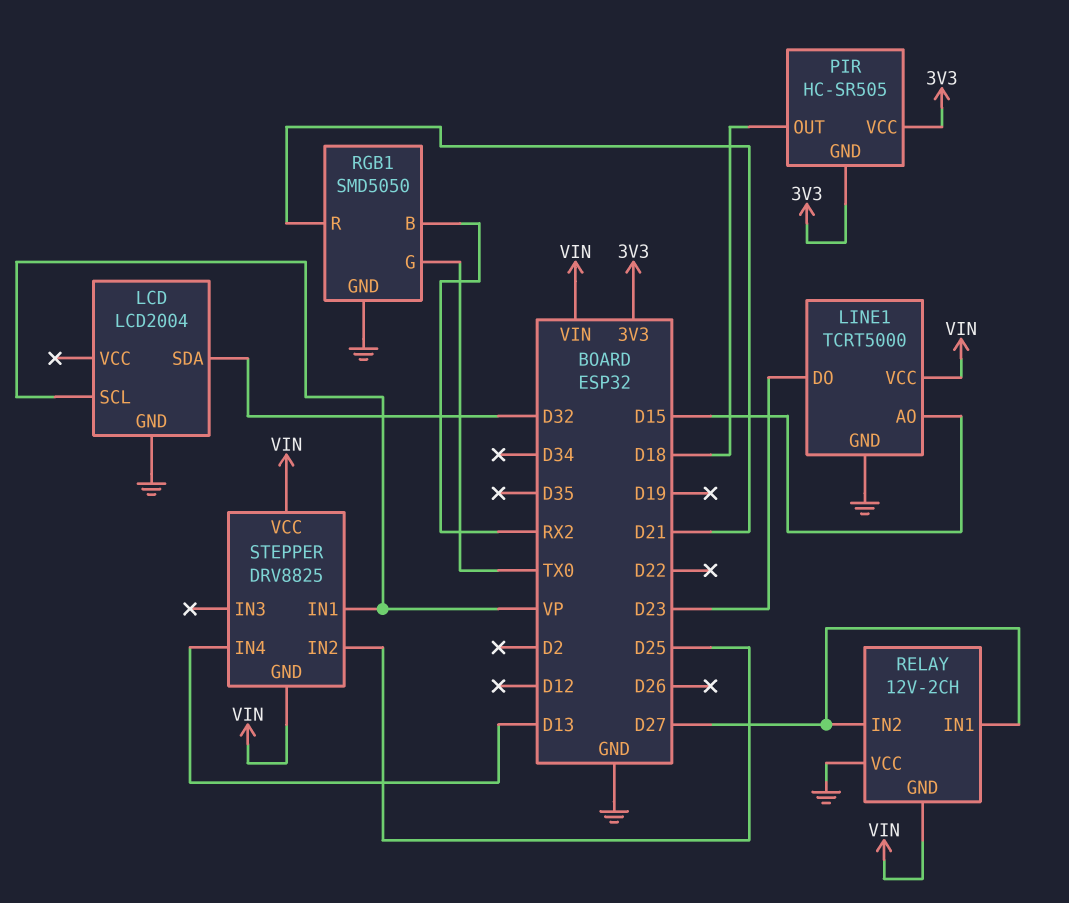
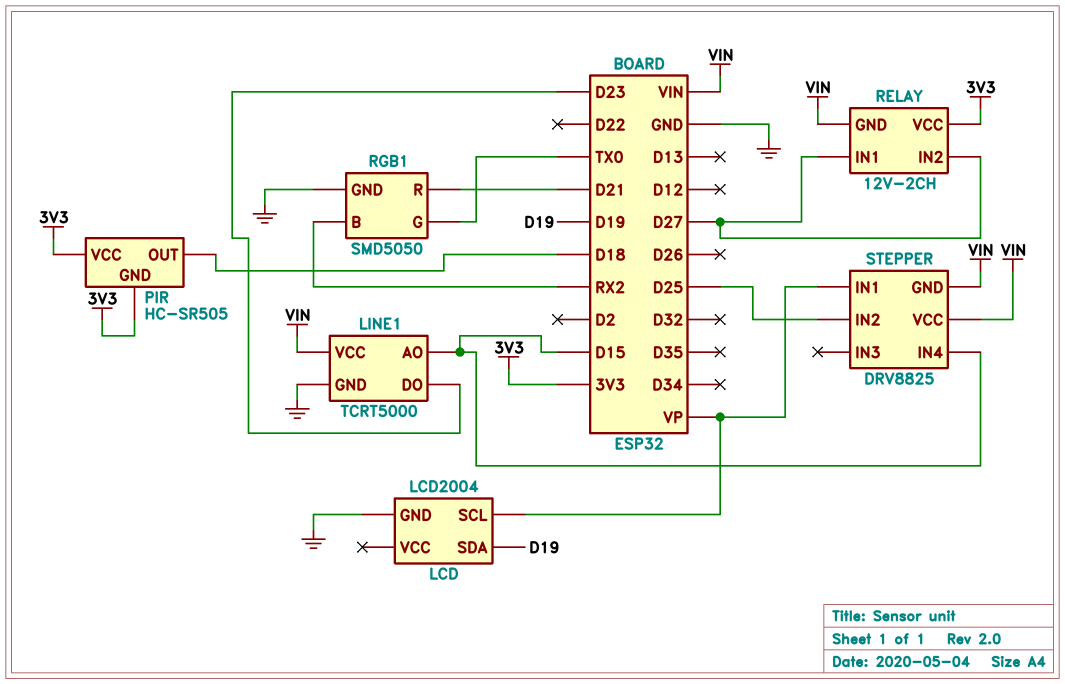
LCD pin SDA: D32 -> D19
RELAY pin VCC: GND -> 3V3
STEPPER pin IN4: D13 -> D15

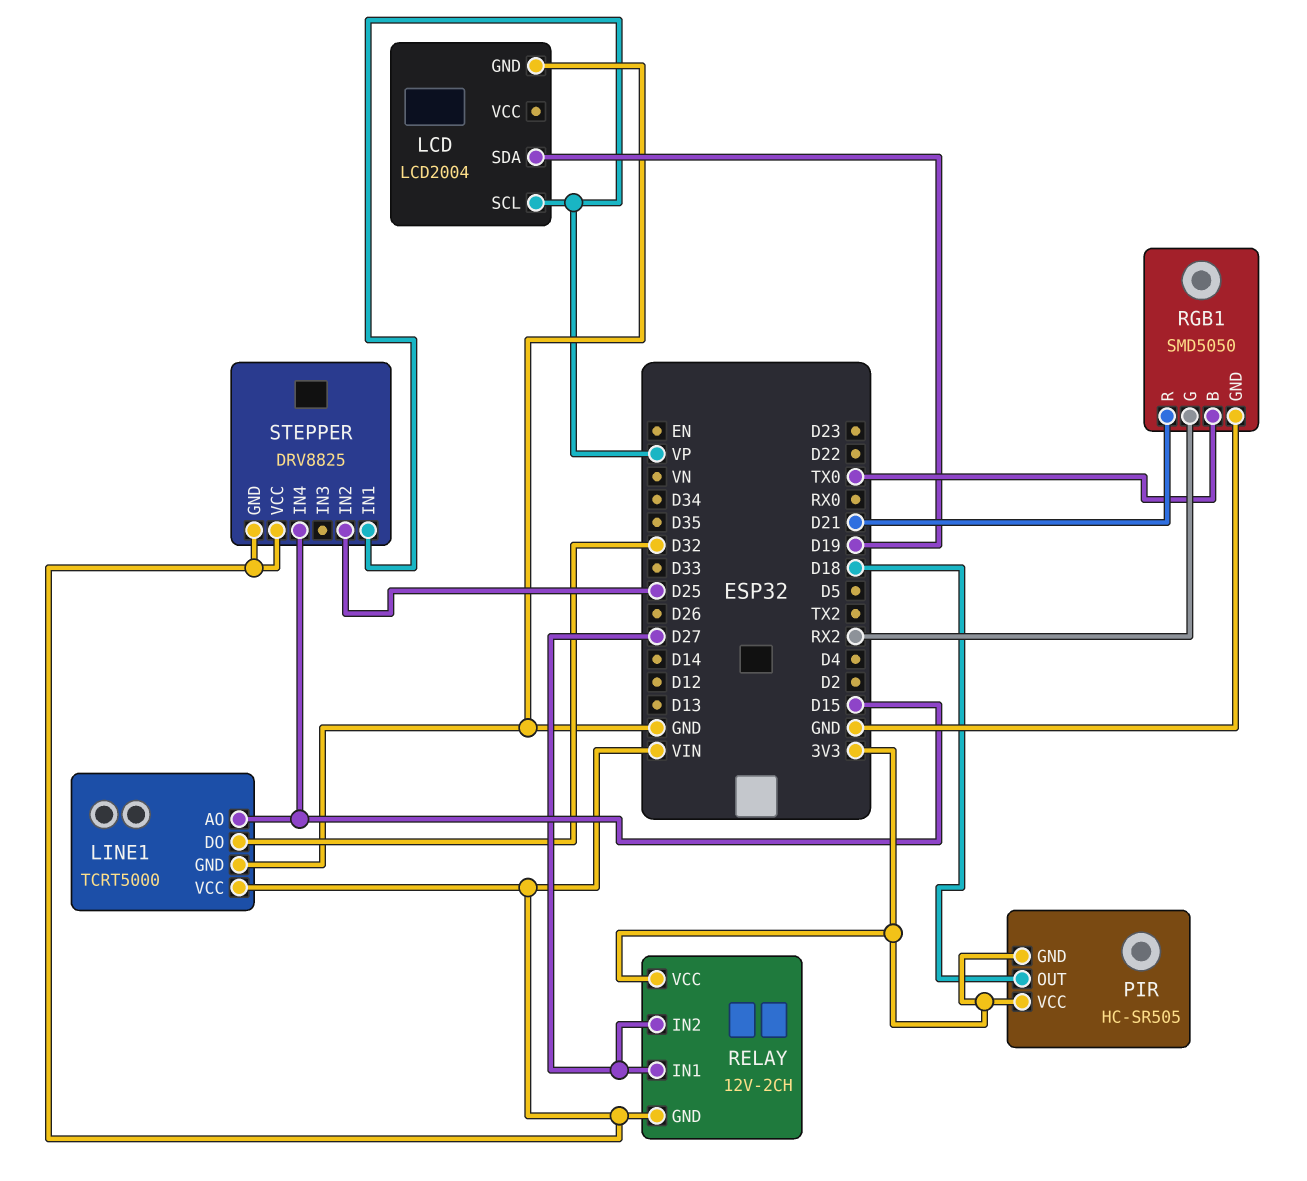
LINE1 pin DO: D23 -> D32
RGB1 pin B: RX2 -> TX0
RGB1 pin G: TX0 -> RX2

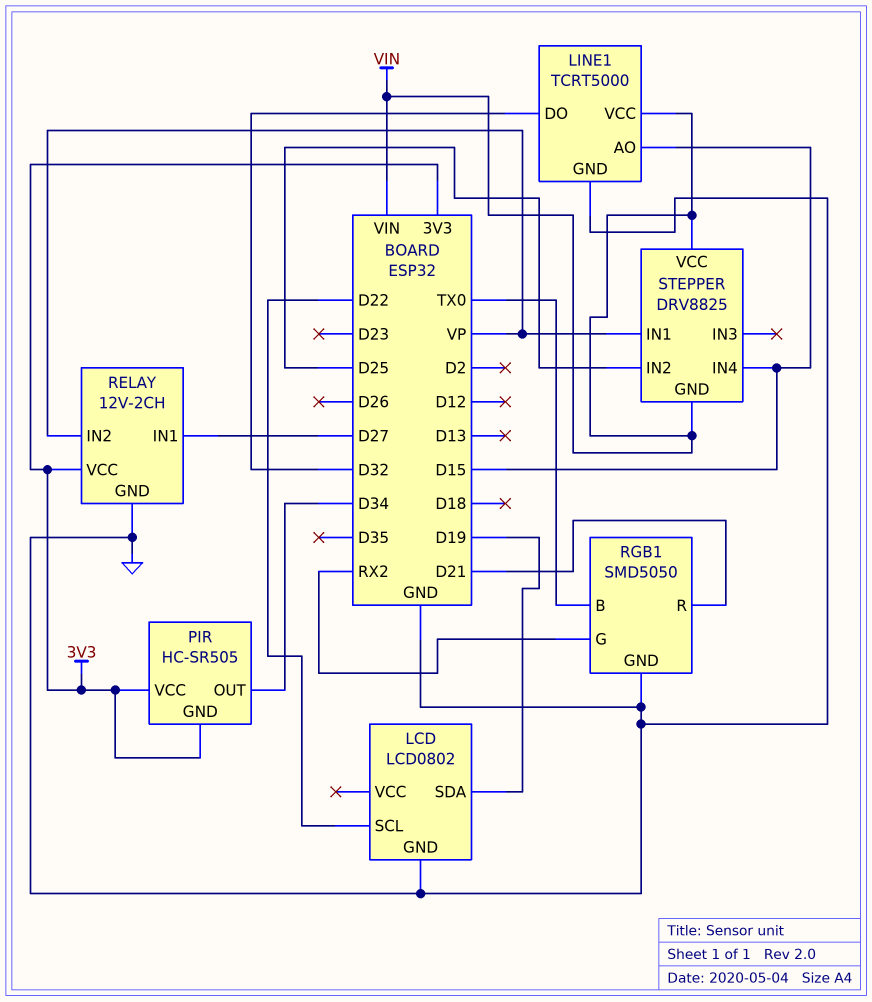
LCD: LCD2004 -> LCD0802
LCD pin SCL: VP -> D22
PIR pin OUT: D18 -> D34
RELAY pin GND: VIN -> GND
RELAY pin IN2: D27 -> VP

